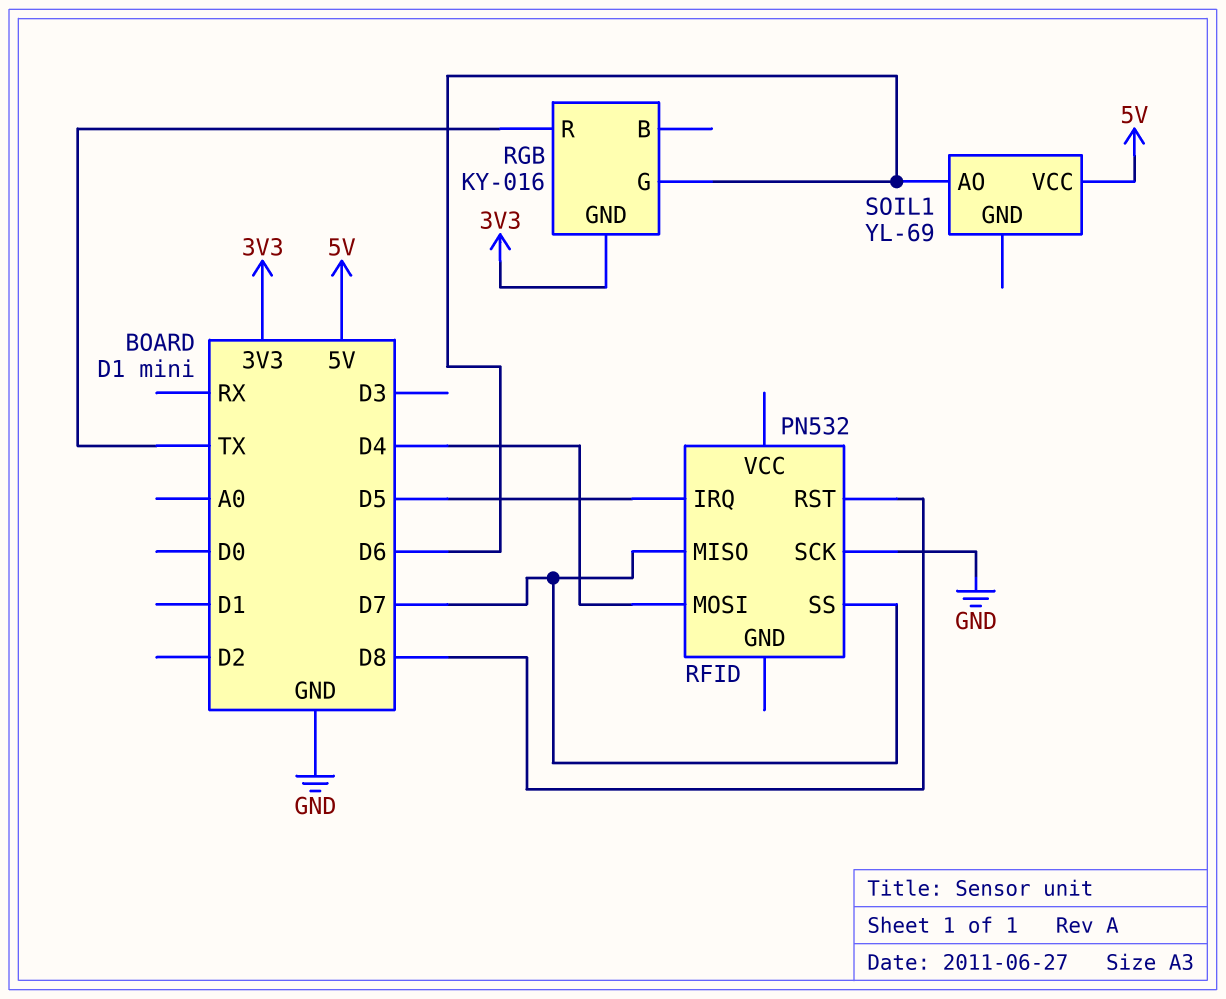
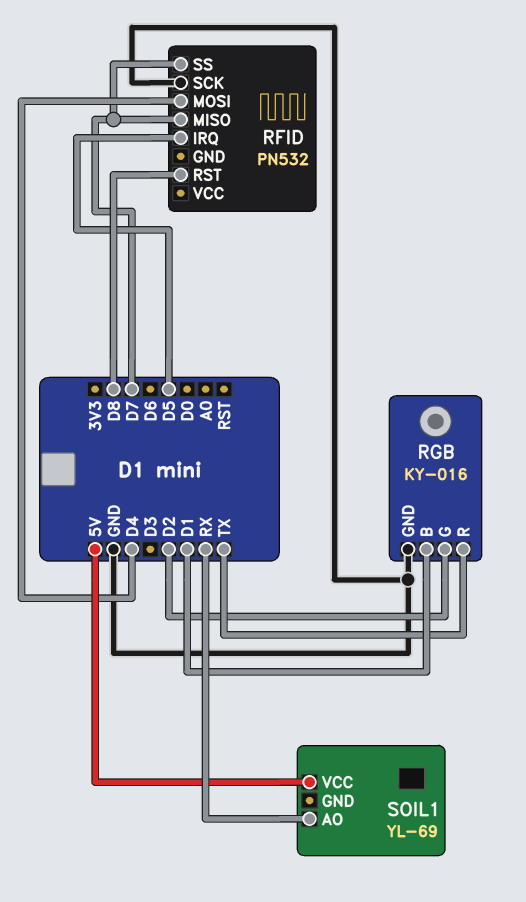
RGB pin B: none -> D1
RGB pin G: D6 -> D2
RGB pin GND: 3V3 -> GND
SOIL1 pin AO: D6 -> RX

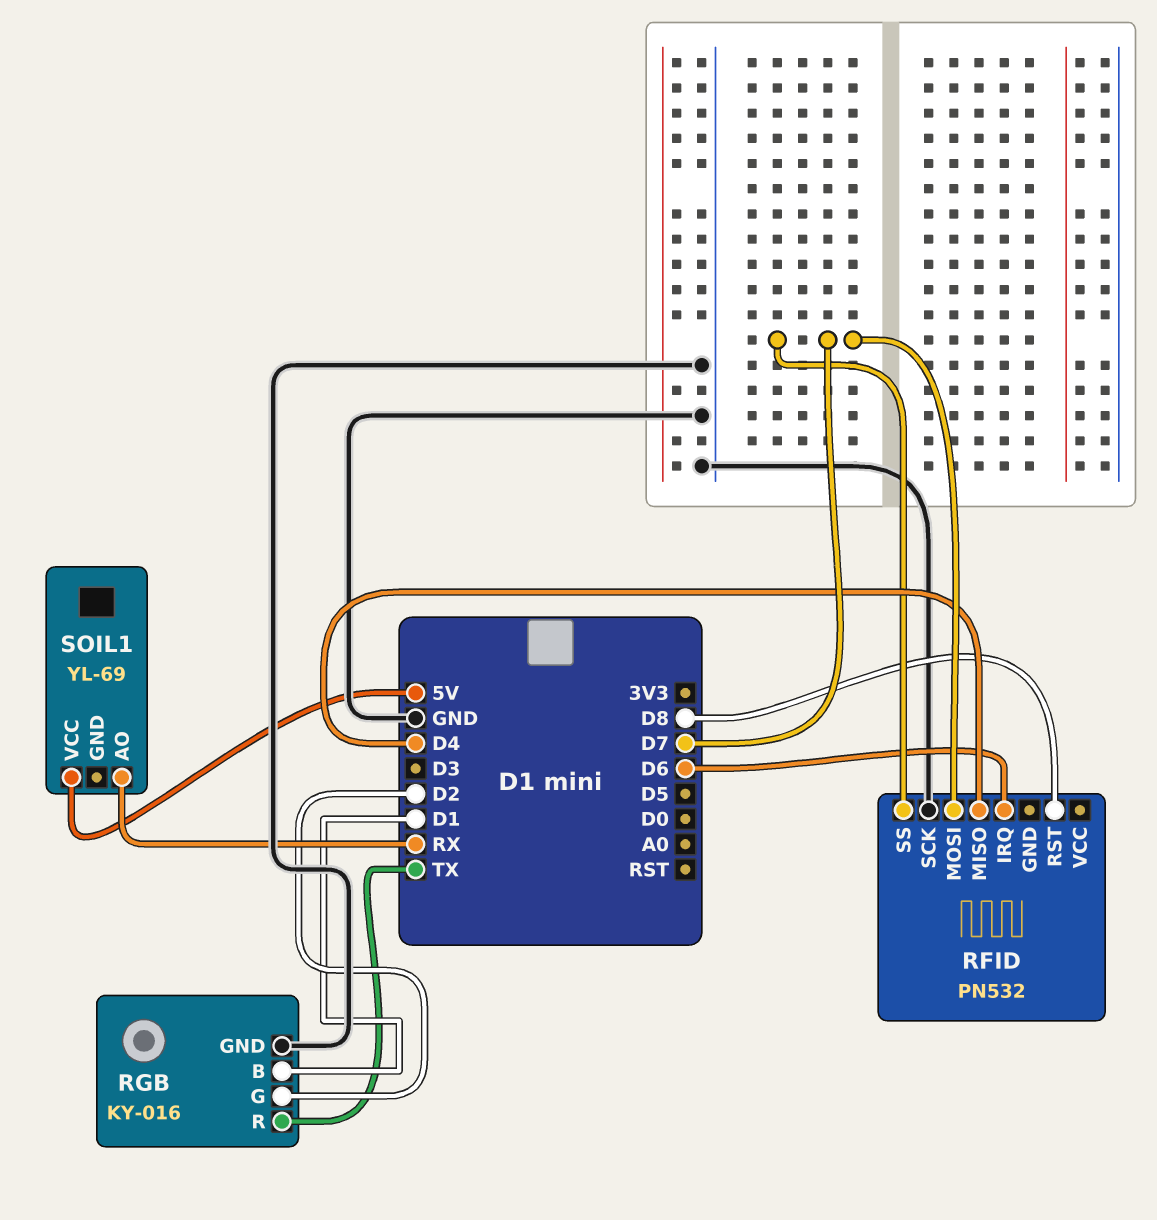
RFID pin IRQ: D5 -> D6
RFID pin MISO: D7 -> D4
RFID pin MOSI: D4 -> D7

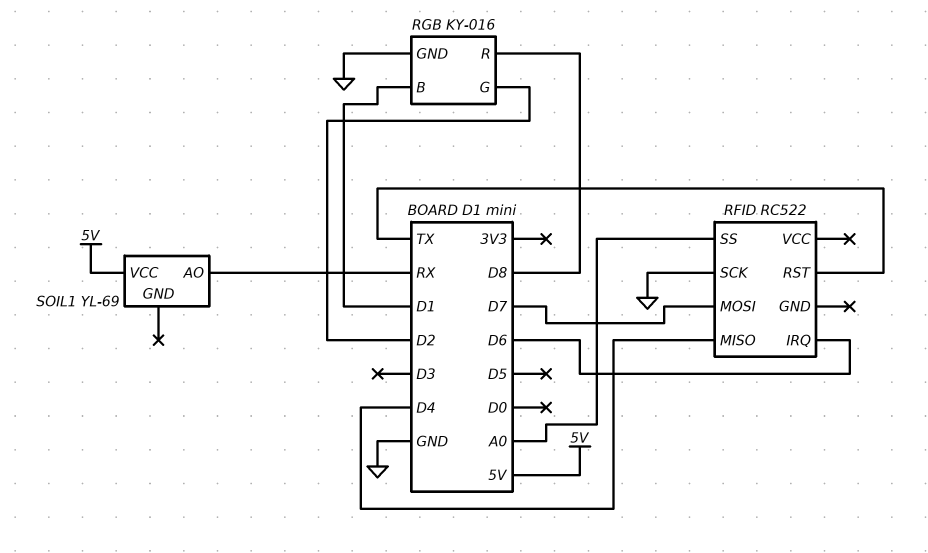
RFID: PN532 -> RC522
RFID pin RST: D8 -> TX
RFID pin SS: D7 -> A0
RGB pin R: TX -> D8

